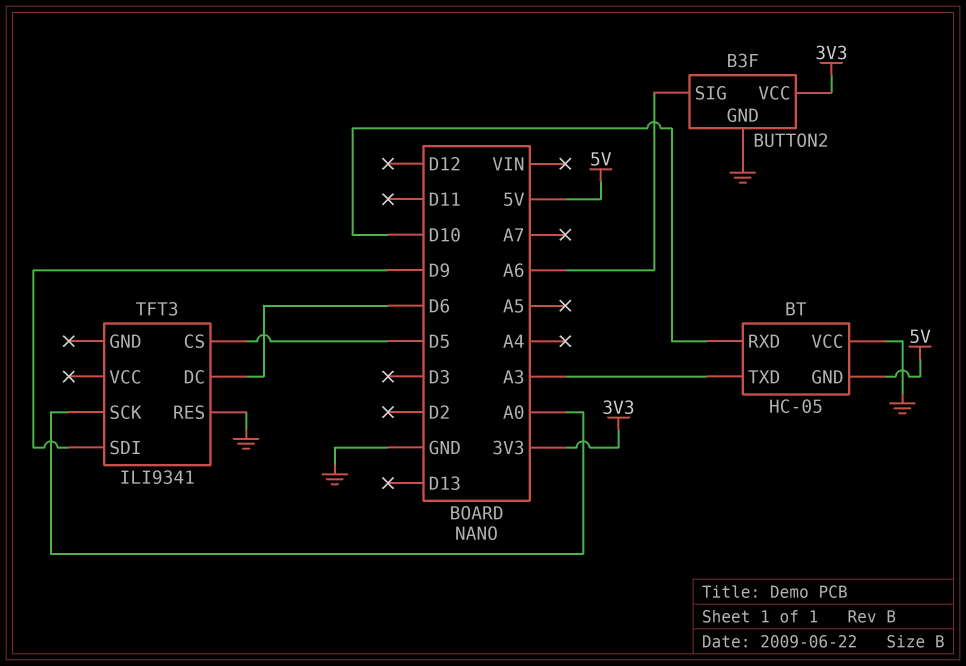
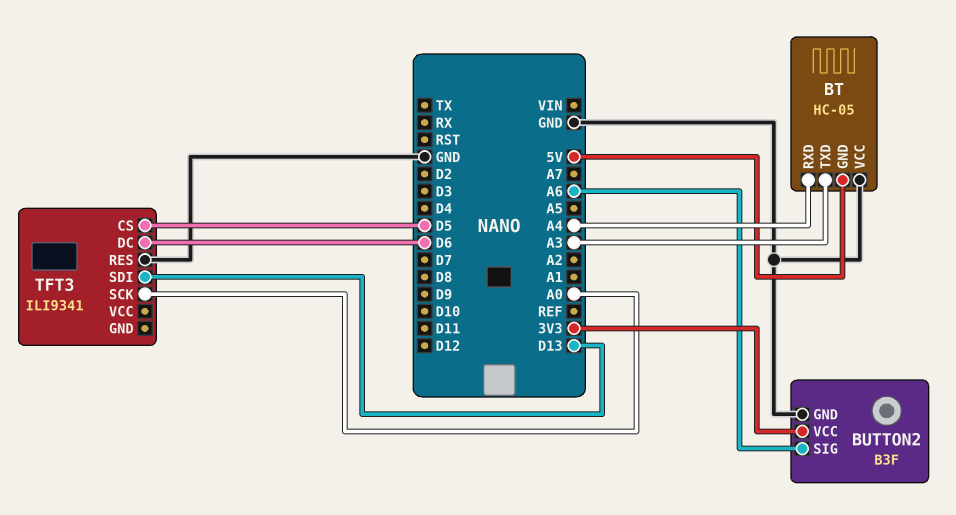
BT pin RXD: D10 -> A4
TFT3 pin SDI: D9 -> D13

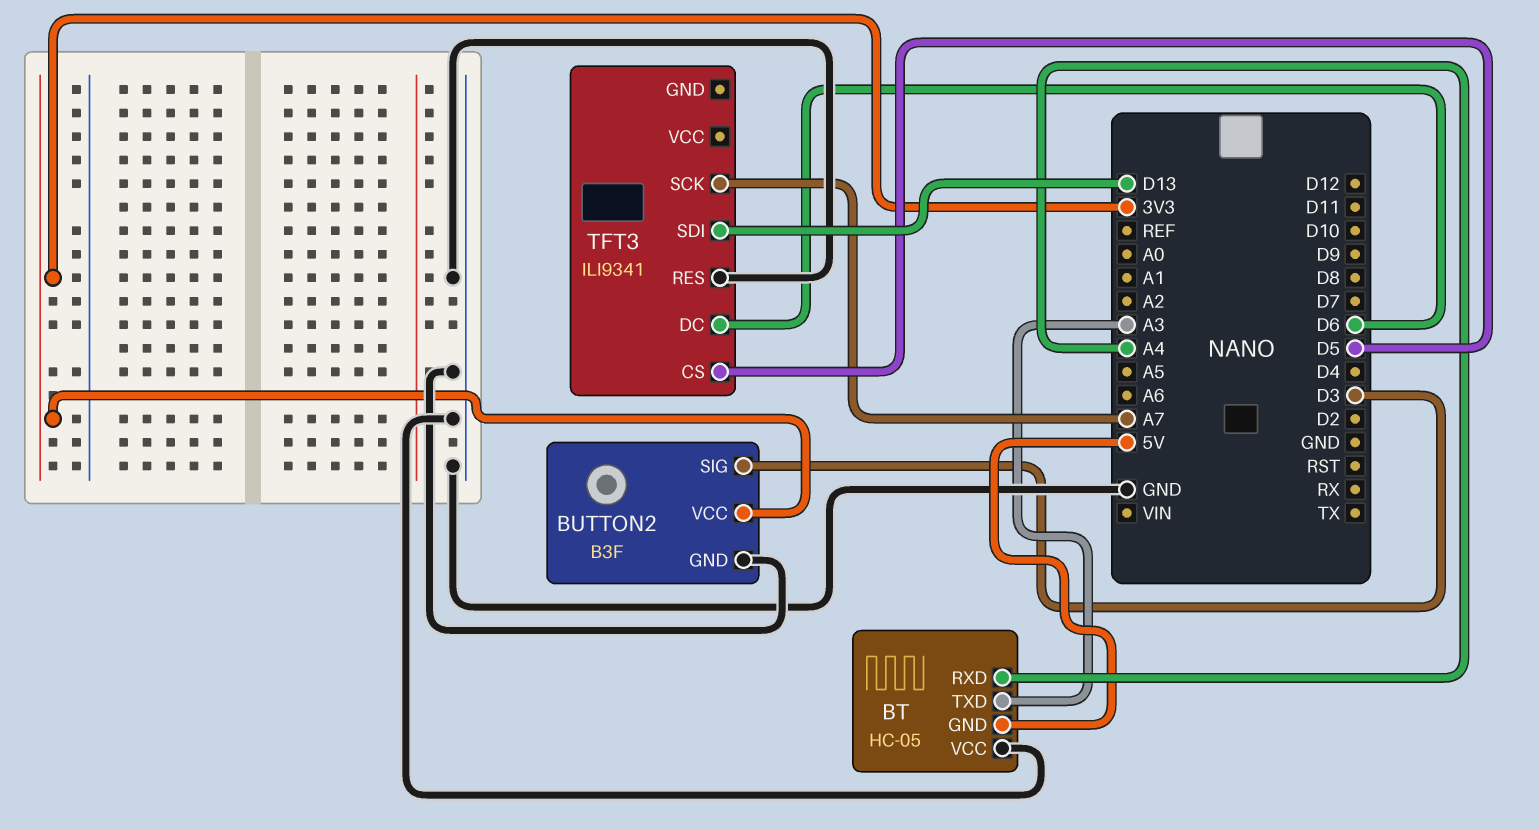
BUTTON2 pin SIG: A6 -> D3
TFT3 pin SCK: A0 -> A7

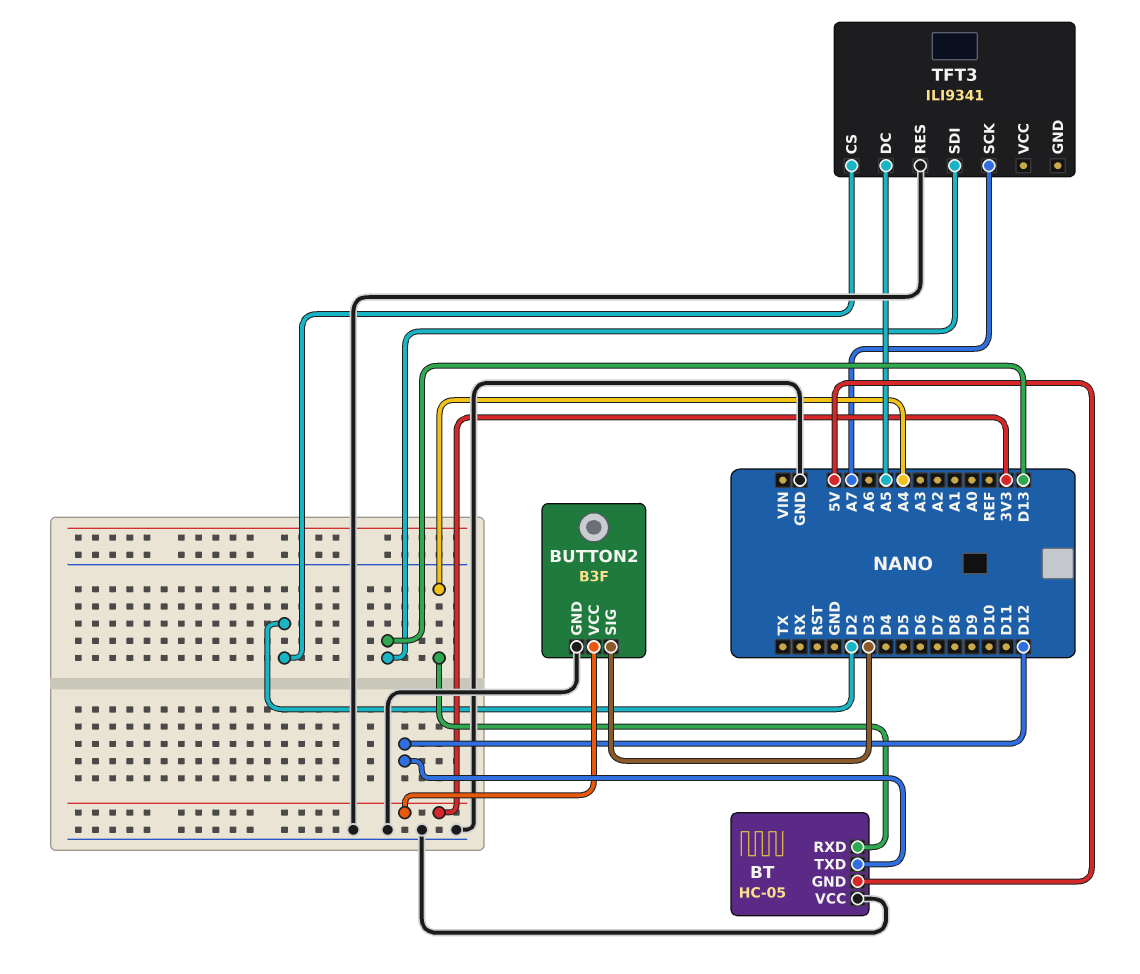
BT pin TXD: A3 -> D12
TFT3 pin CS: D5 -> D2
TFT3 pin DC: D6 -> A5

